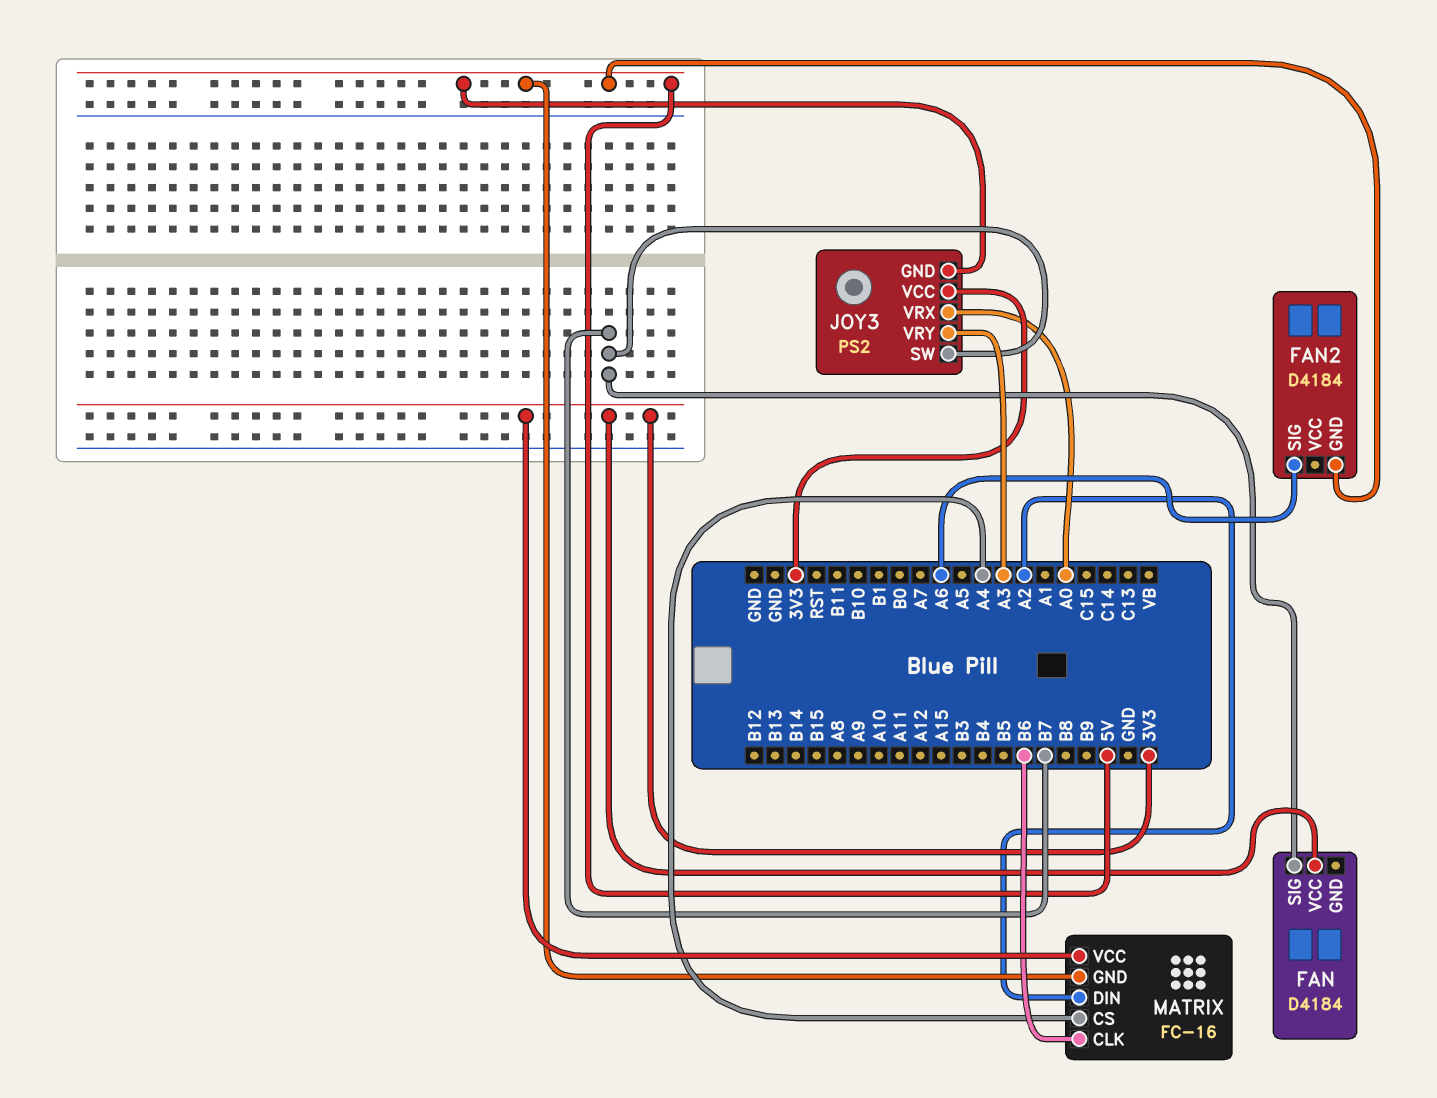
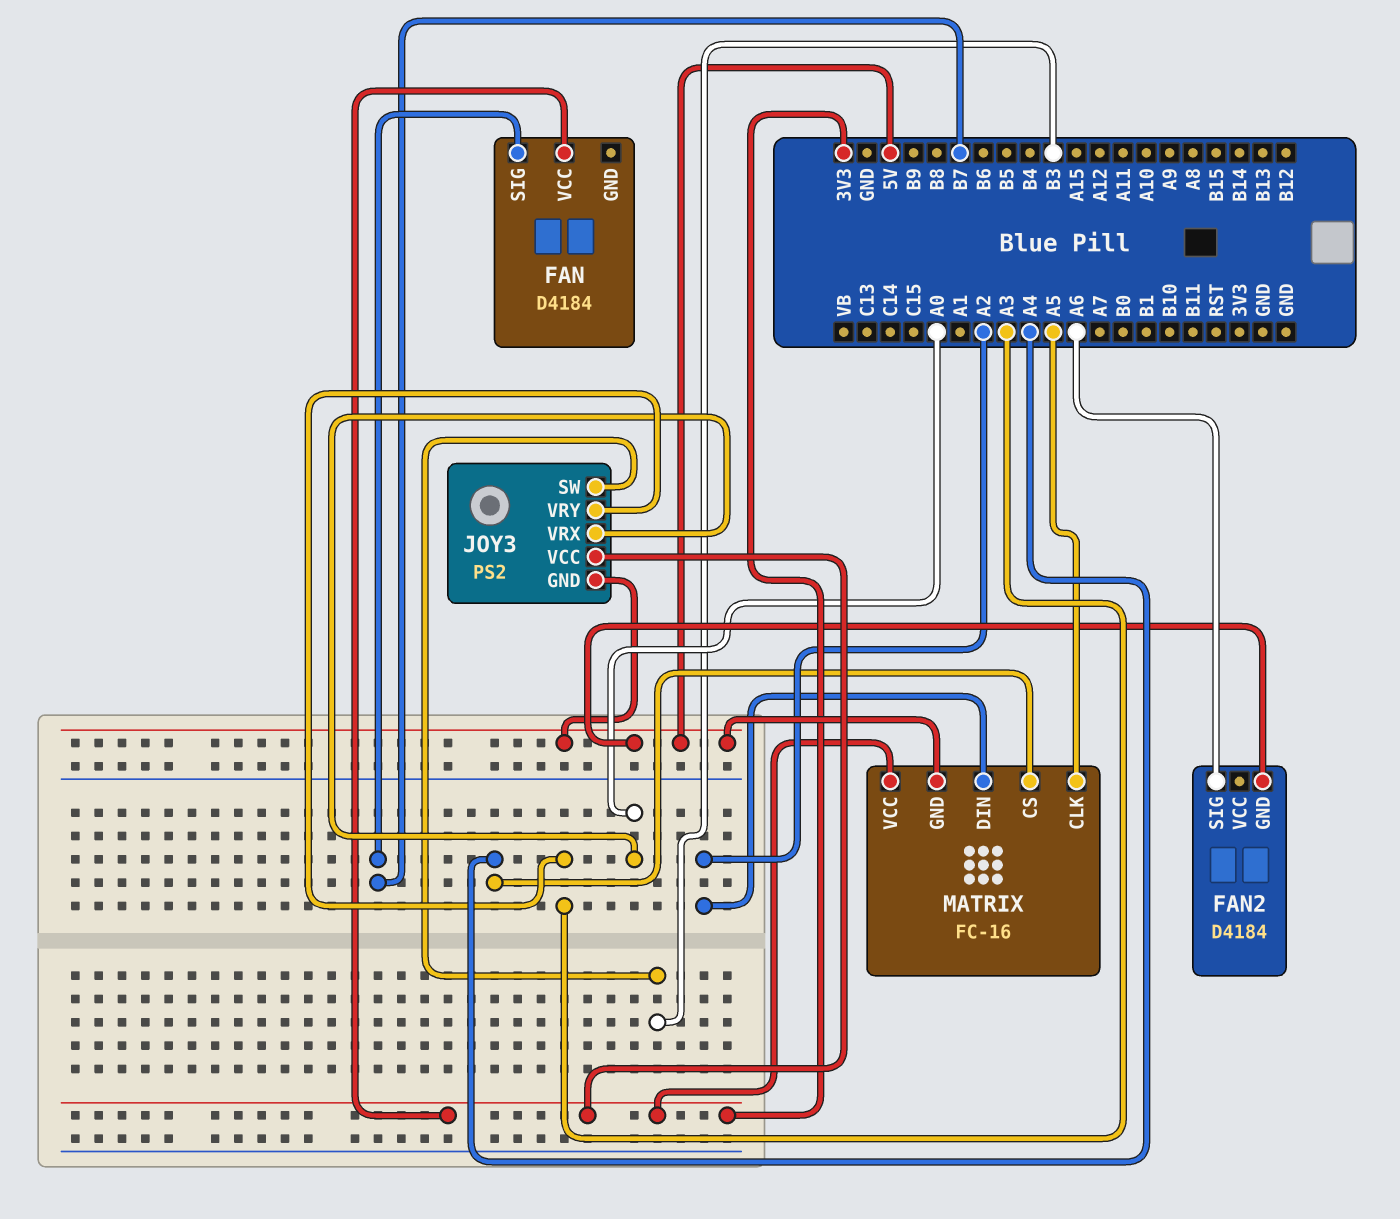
JOY3 pin SW: B7 -> B3
MATRIX pin CLK: B6 -> A5

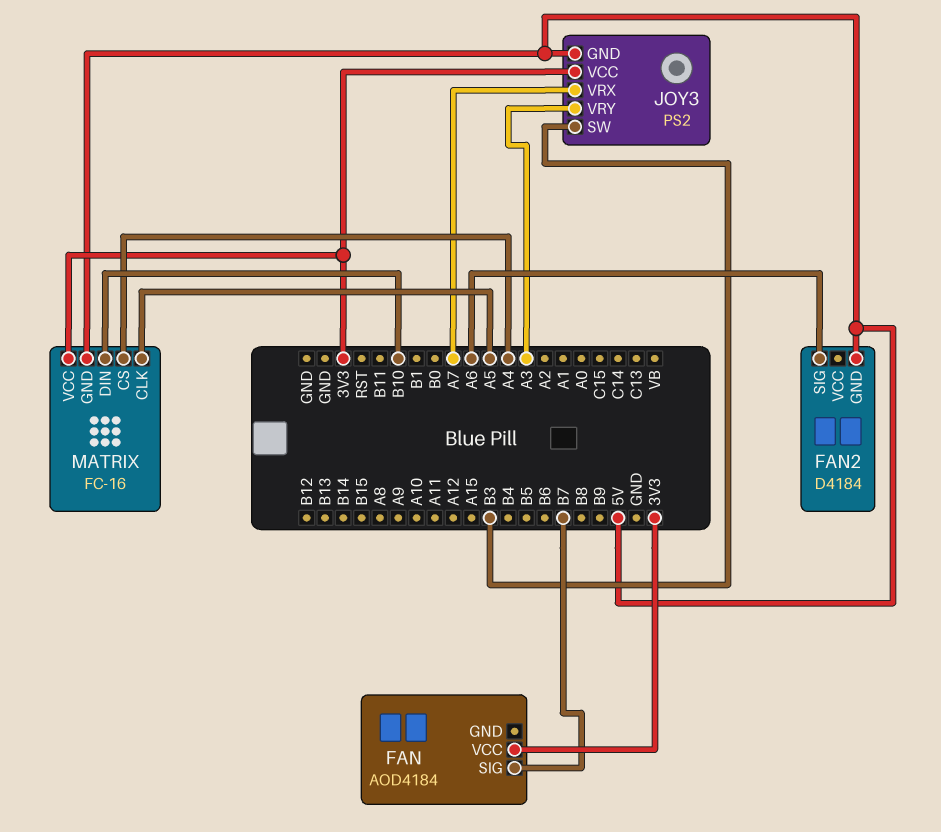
FAN: D4184 -> AOD4184
JOY3 pin VRX: A0 -> A7
MATRIX pin DIN: A2 -> B10

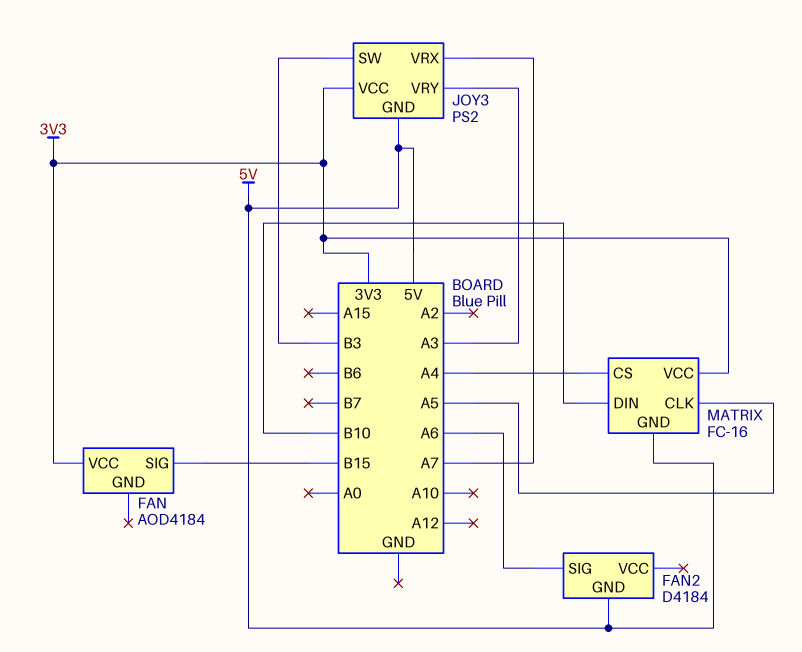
FAN pin SIG: B7 -> B15

